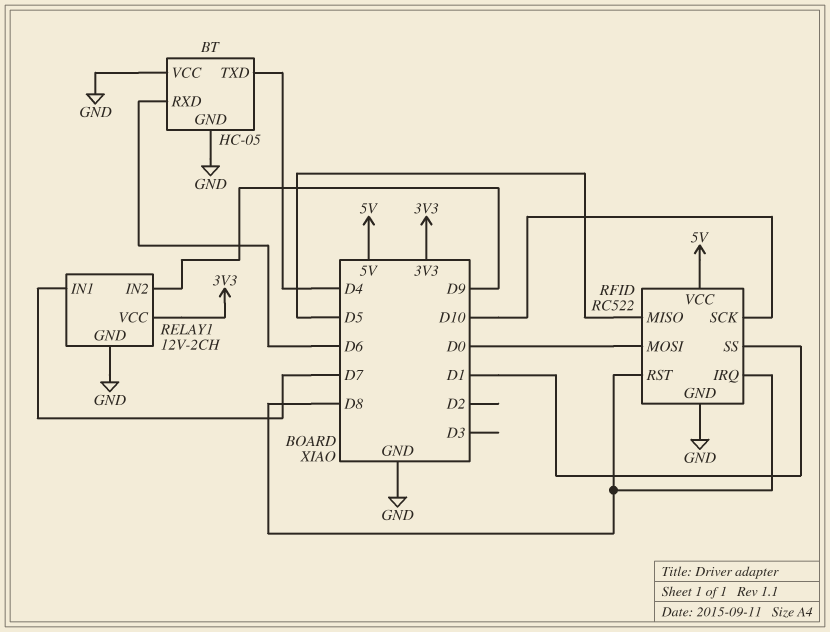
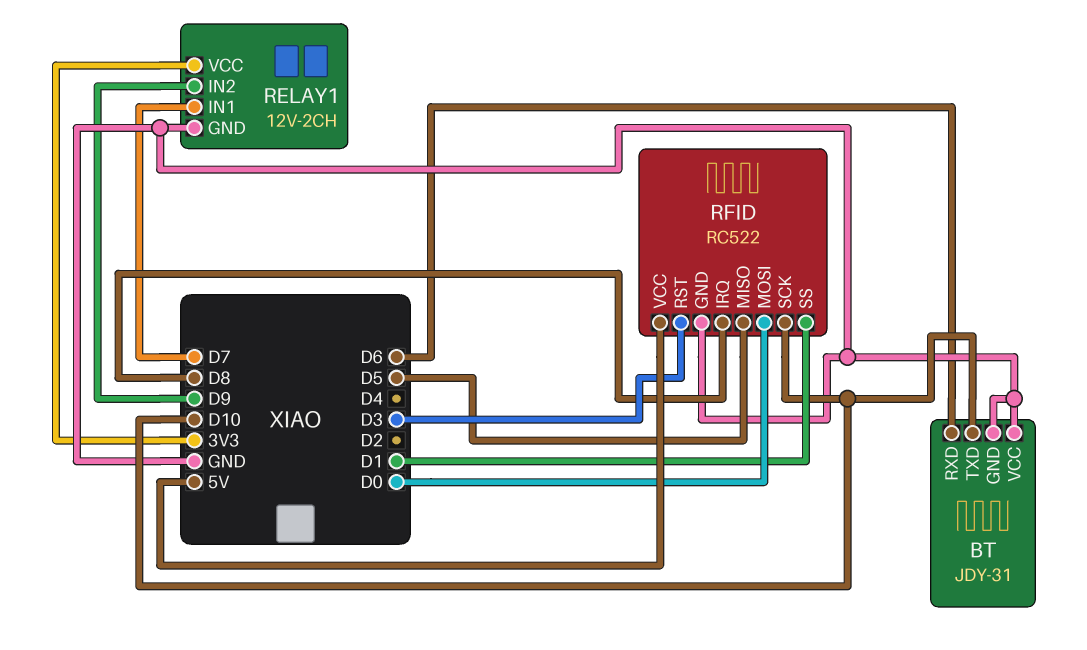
BT: HC-05 -> JDY-31
BT pin TXD: D4 -> D10
RFID pin RST: D8 -> D3

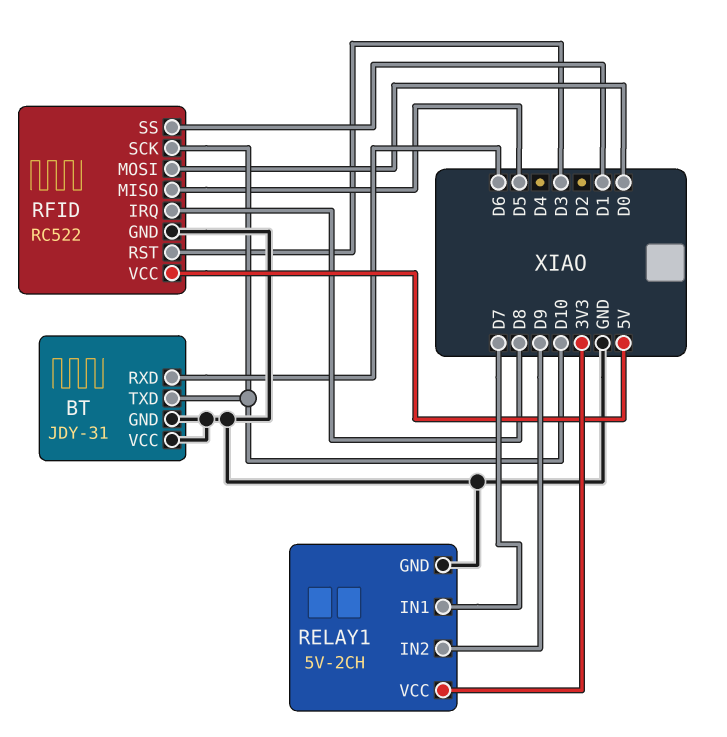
RELAY1: 12V-2CH -> 5V-2CH

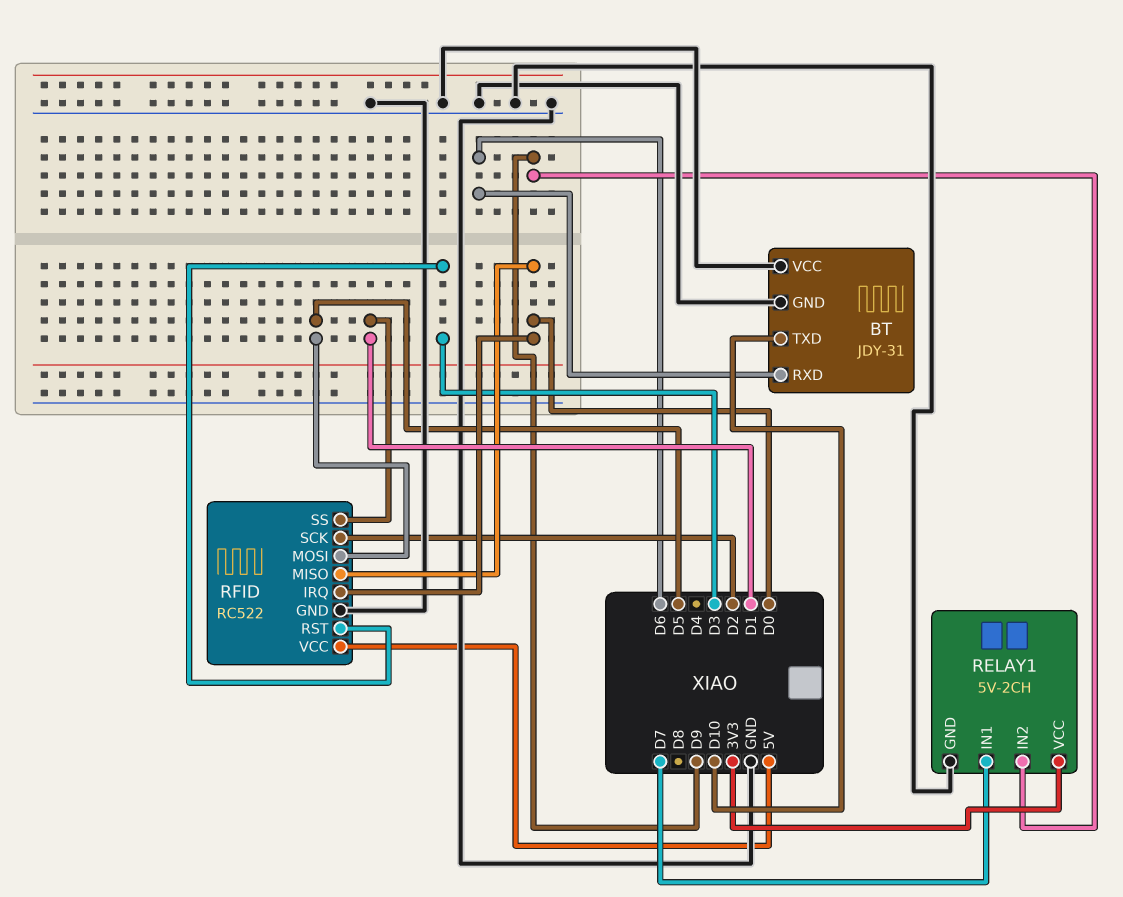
RFID pin IRQ: D8 -> D0
RFID pin MISO: D5 -> D0
RFID pin MOSI: D0 -> D5
RFID pin SCK: D10 -> D2

